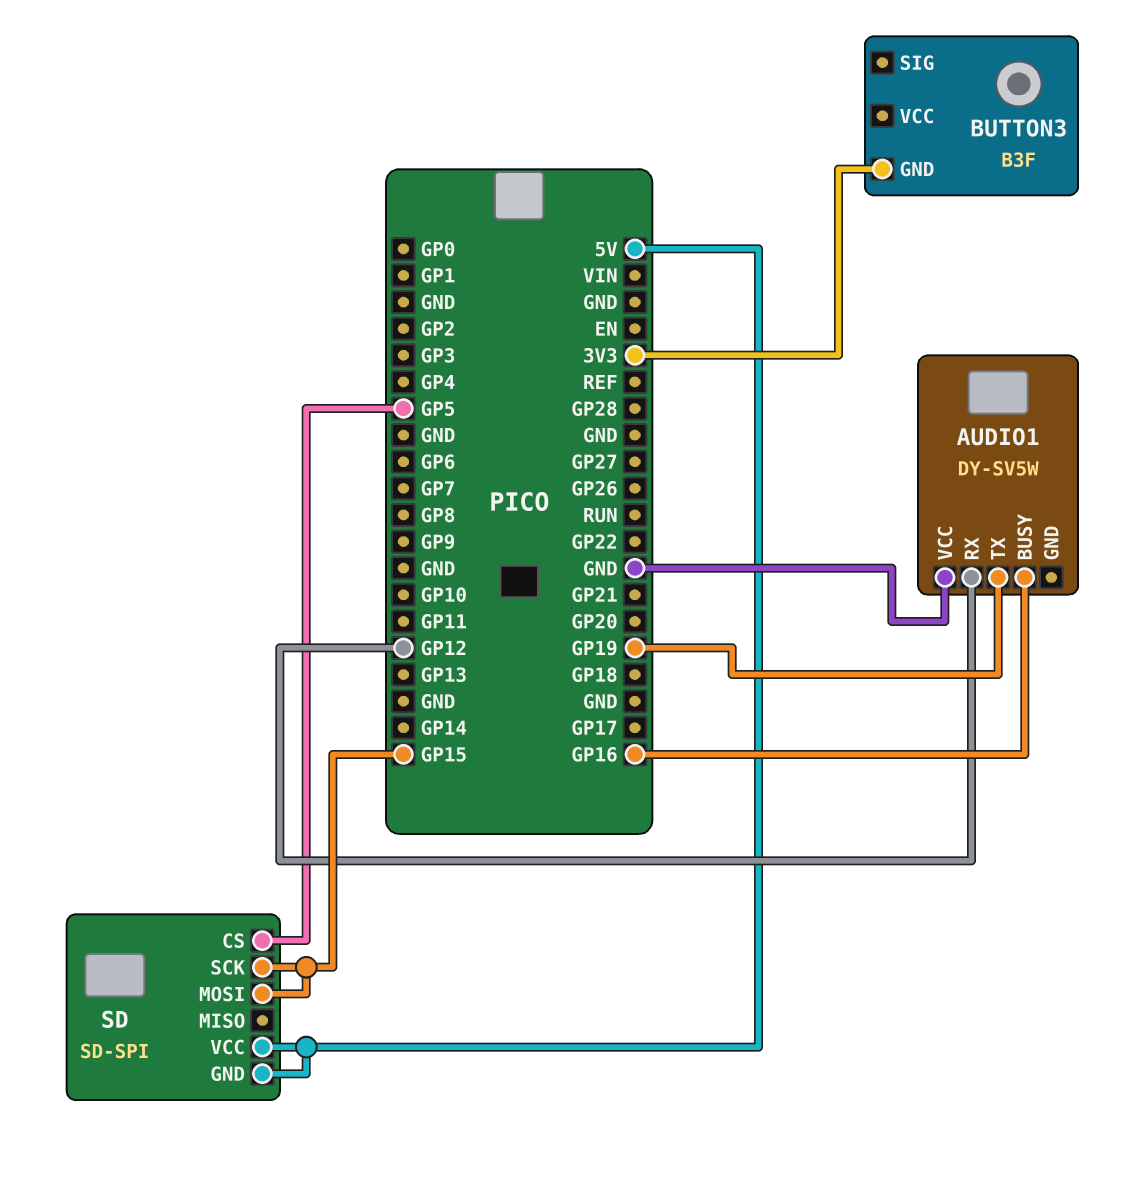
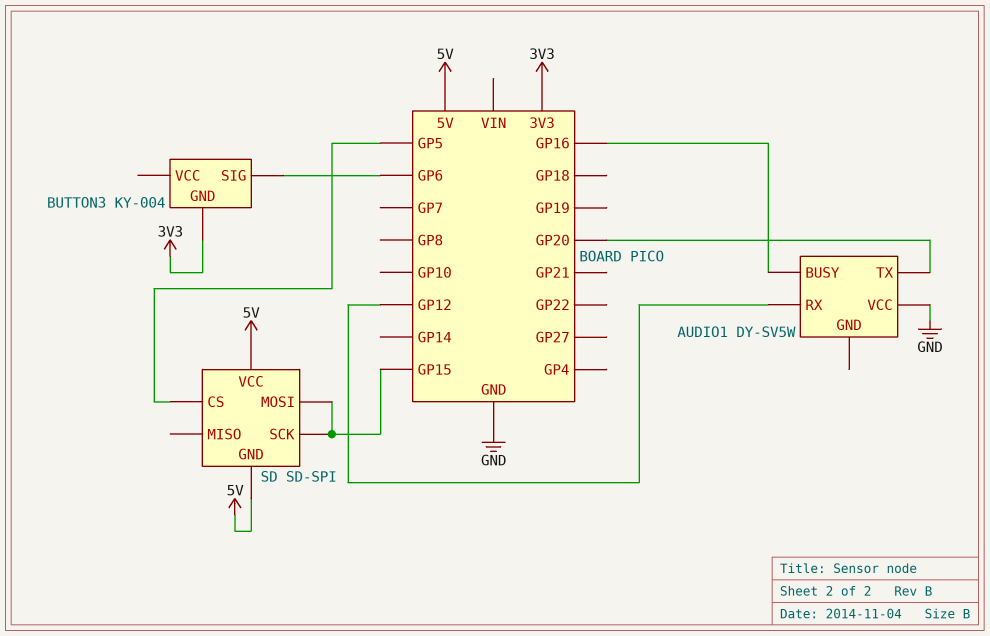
AUDIO1 pin TX: GP19 -> GP20
BUTTON3: B3F -> KY-004
BUTTON3 pin SIG: none -> GP6

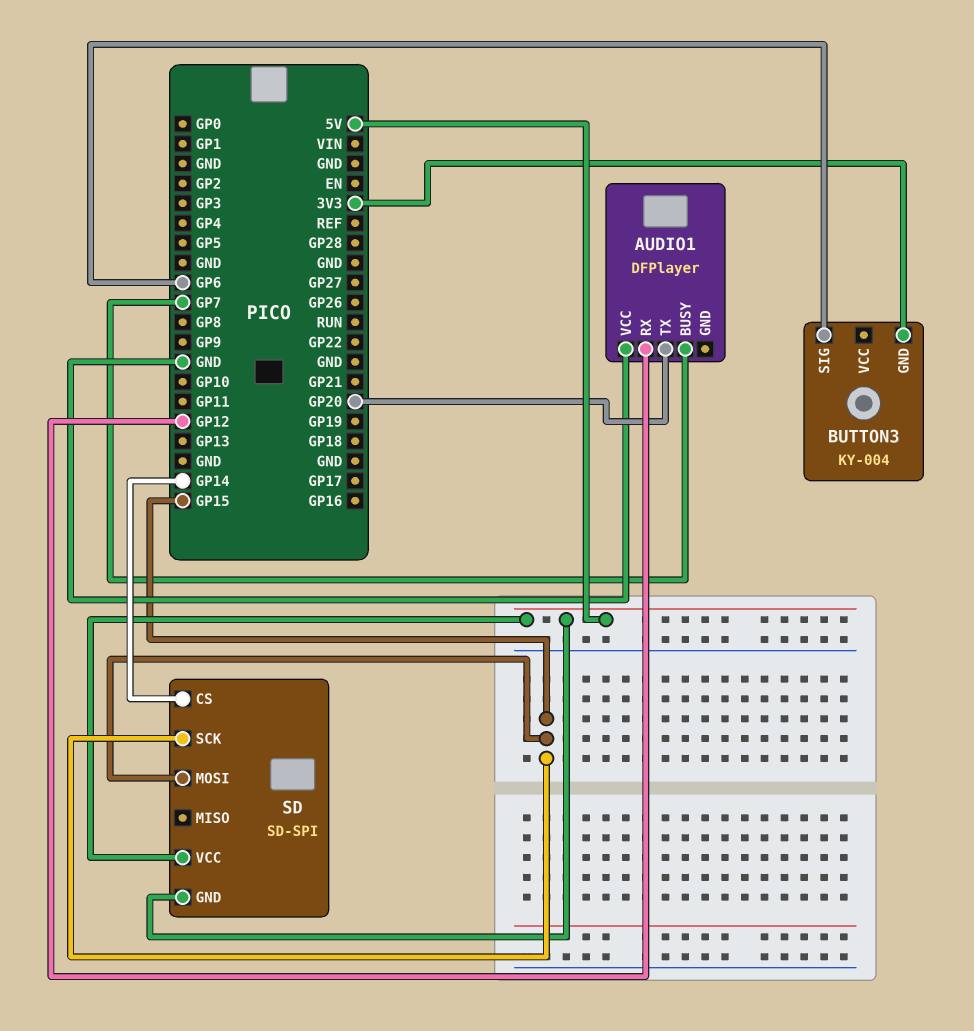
AUDIO1: DY-SV5W -> DFPlayer
AUDIO1 pin BUSY: GP16 -> GP7
SD pin CS: GP5 -> GP14

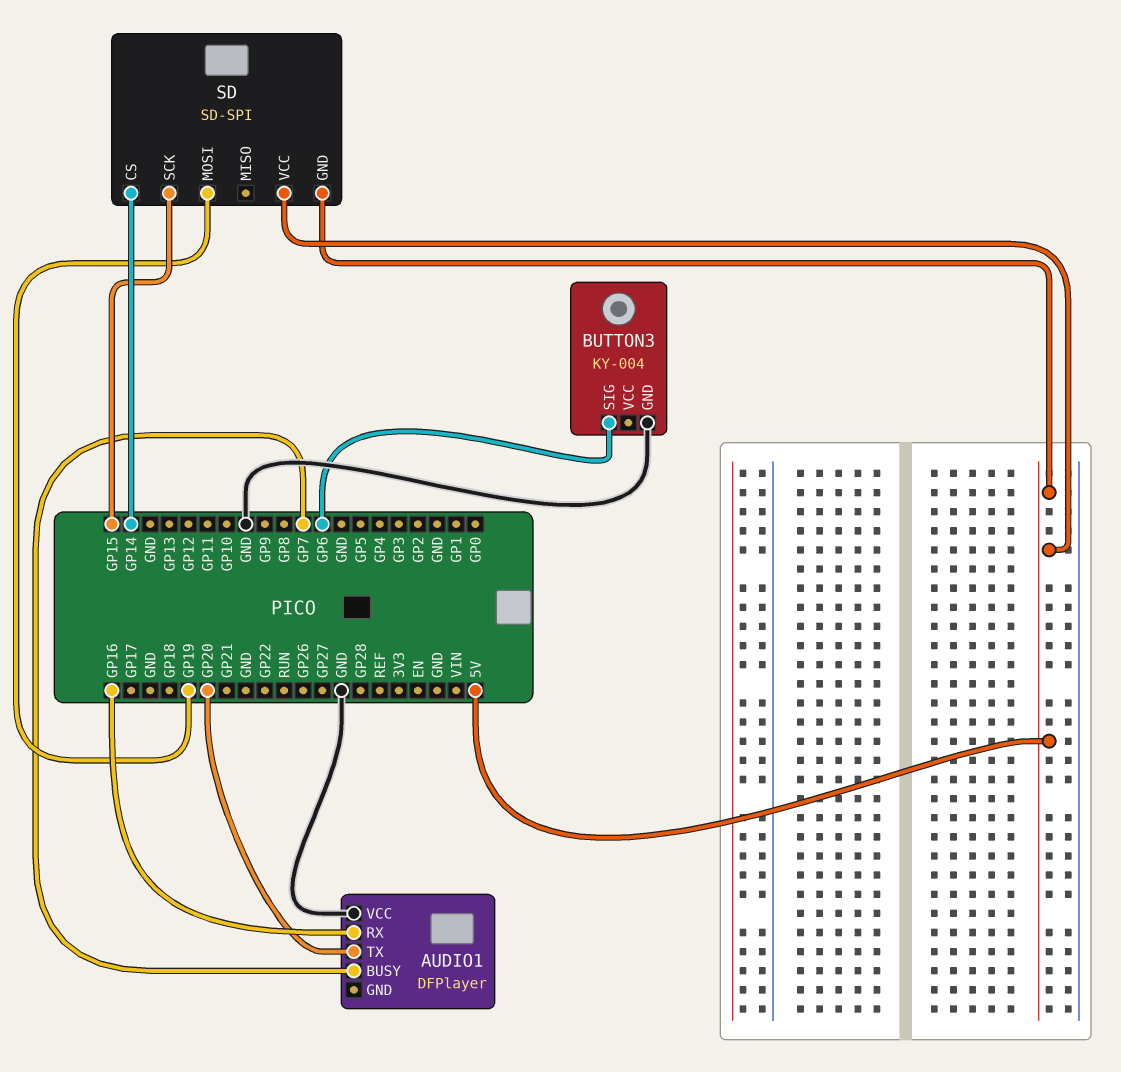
AUDIO1 pin RX: GP12 -> GP16
BUTTON3 pin GND: 3V3 -> GND
SD pin MOSI: GP15 -> GP19

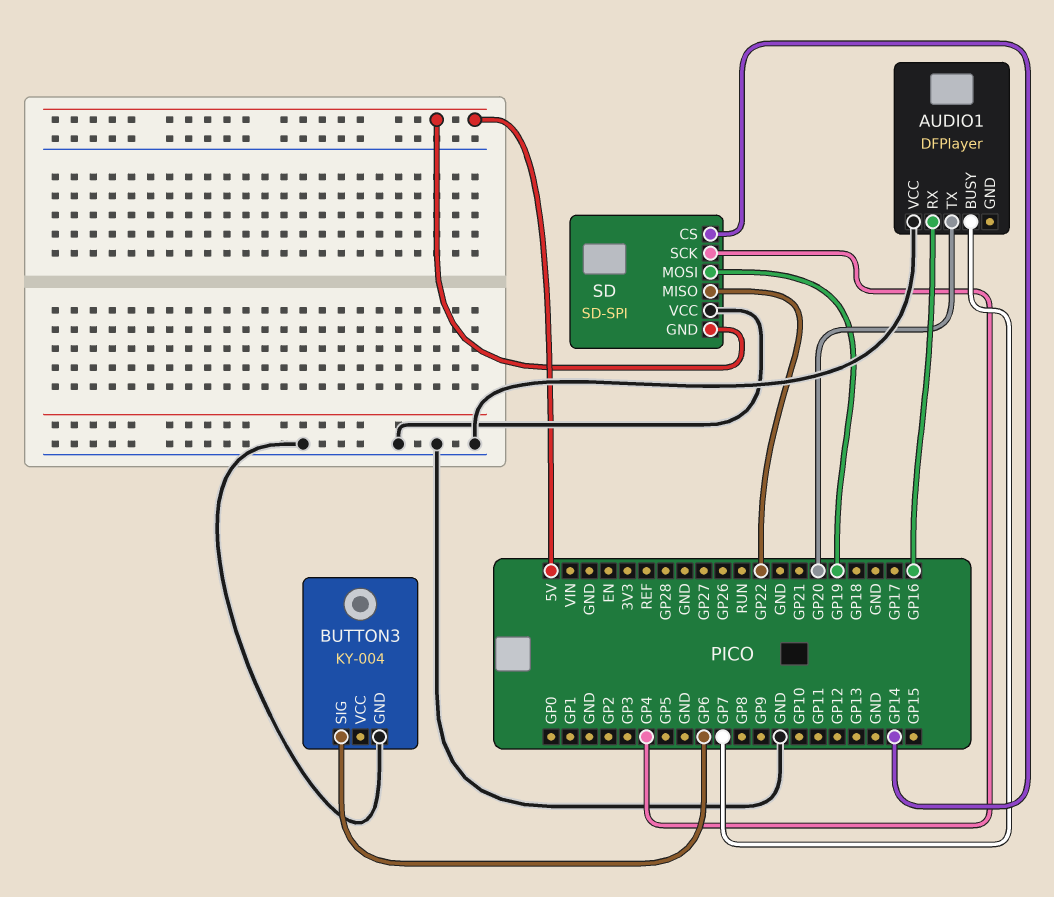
SD pin MISO: none -> GP22
SD pin SCK: GP15 -> GP4
SD pin VCC: 5V -> GND

